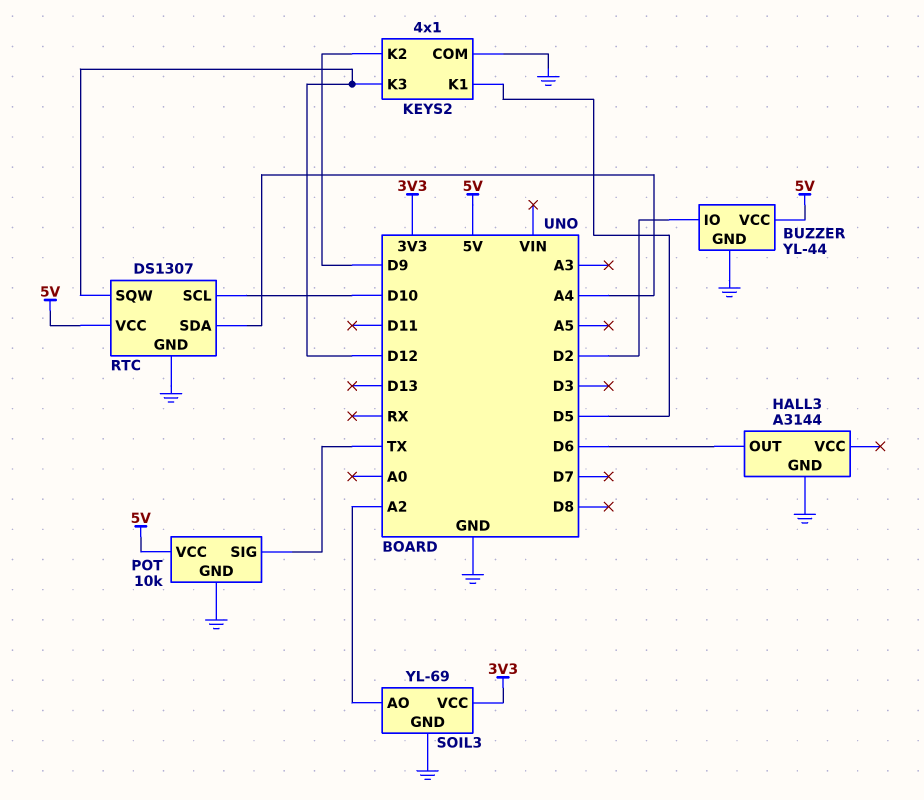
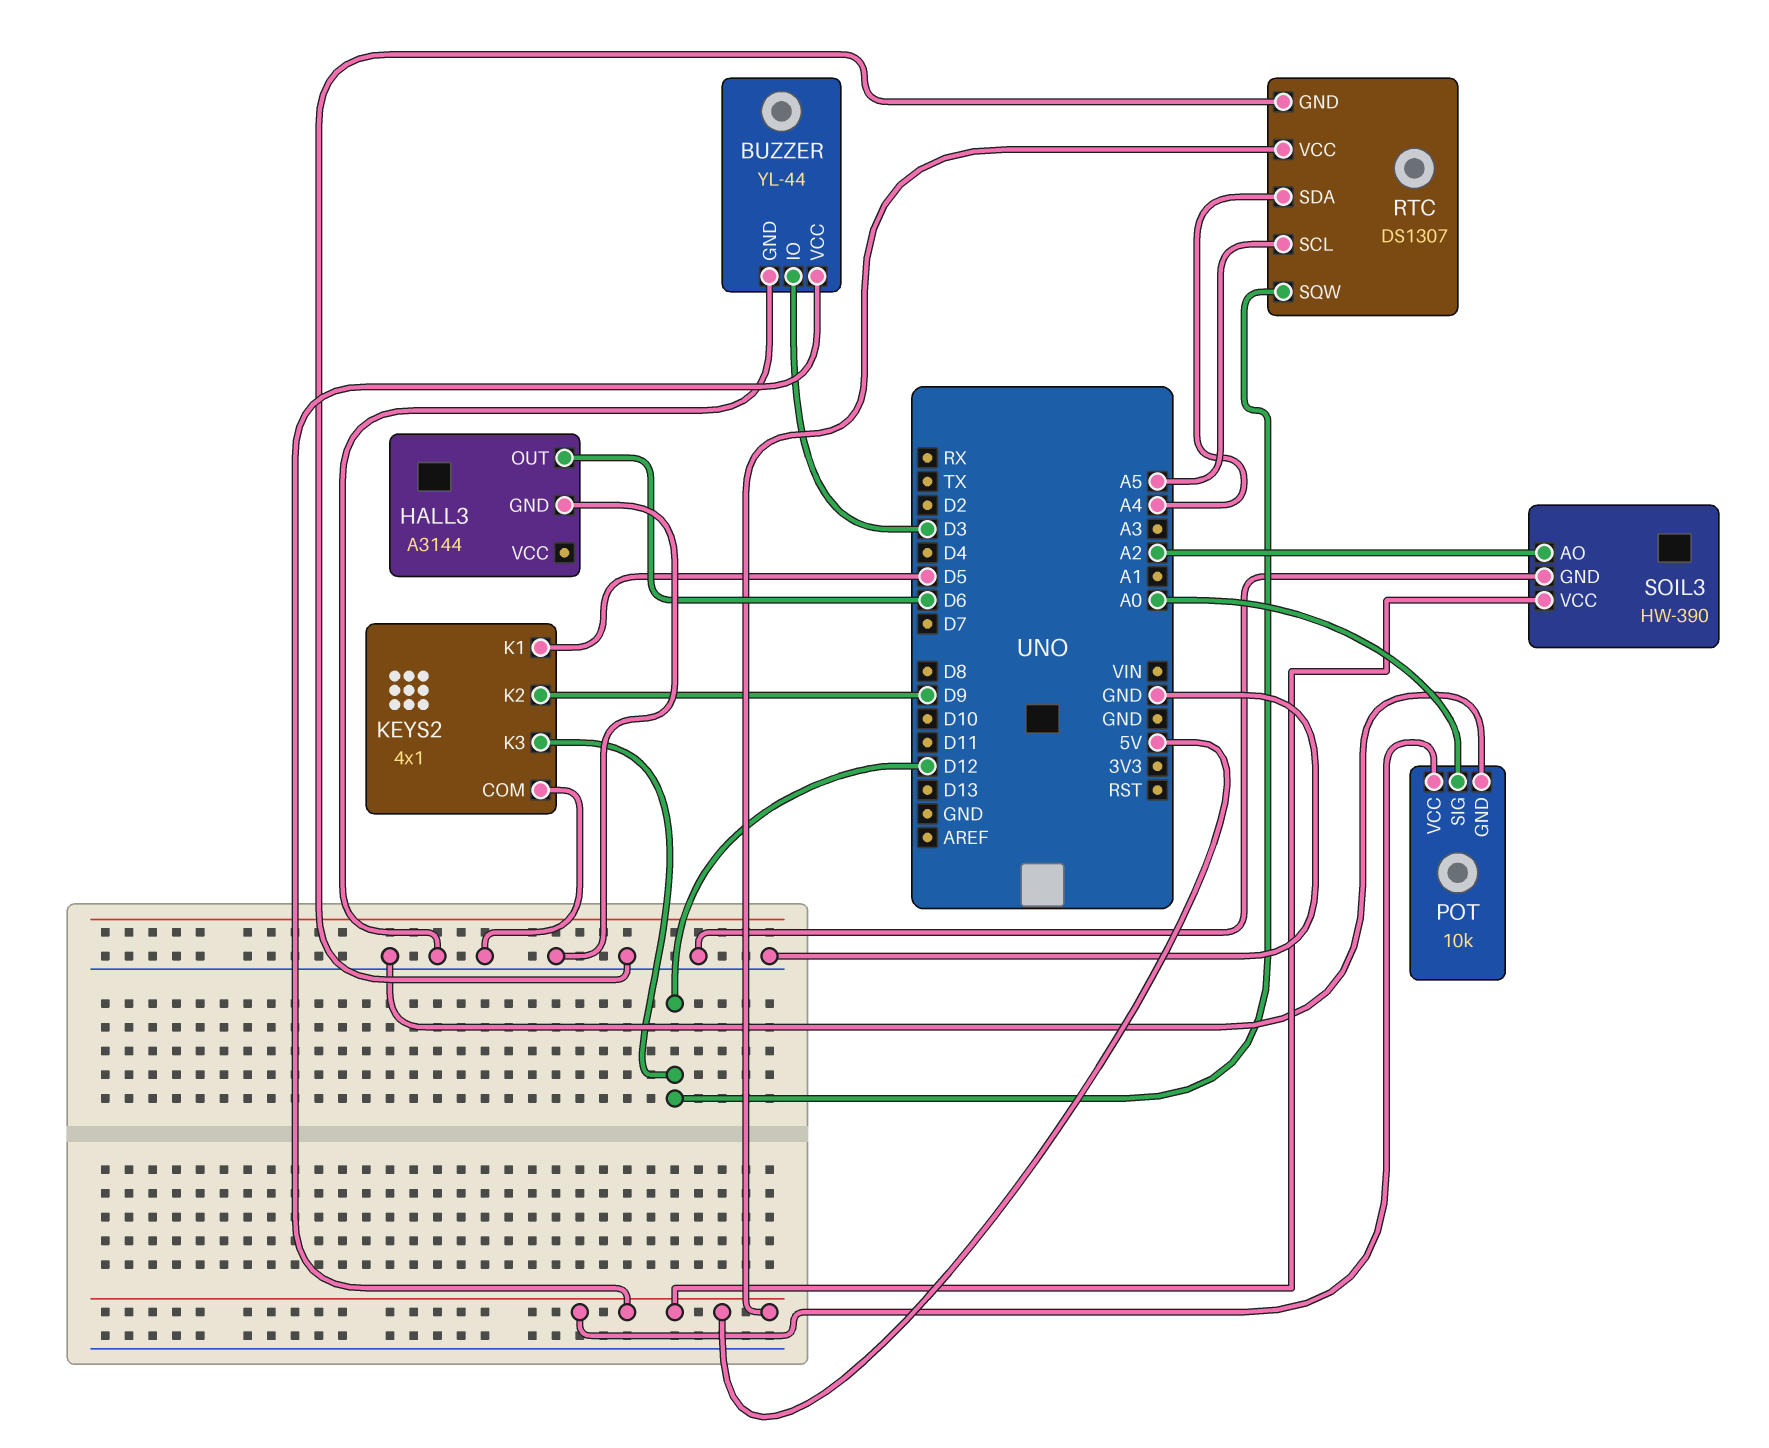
BUZZER pin IO: D2 -> D3
POT pin SIG: TX -> A0
RTC pin SCL: D10 -> A5
SOIL3: YL-69 -> HW-390
SOIL3 pin VCC: 3V3 -> 5V

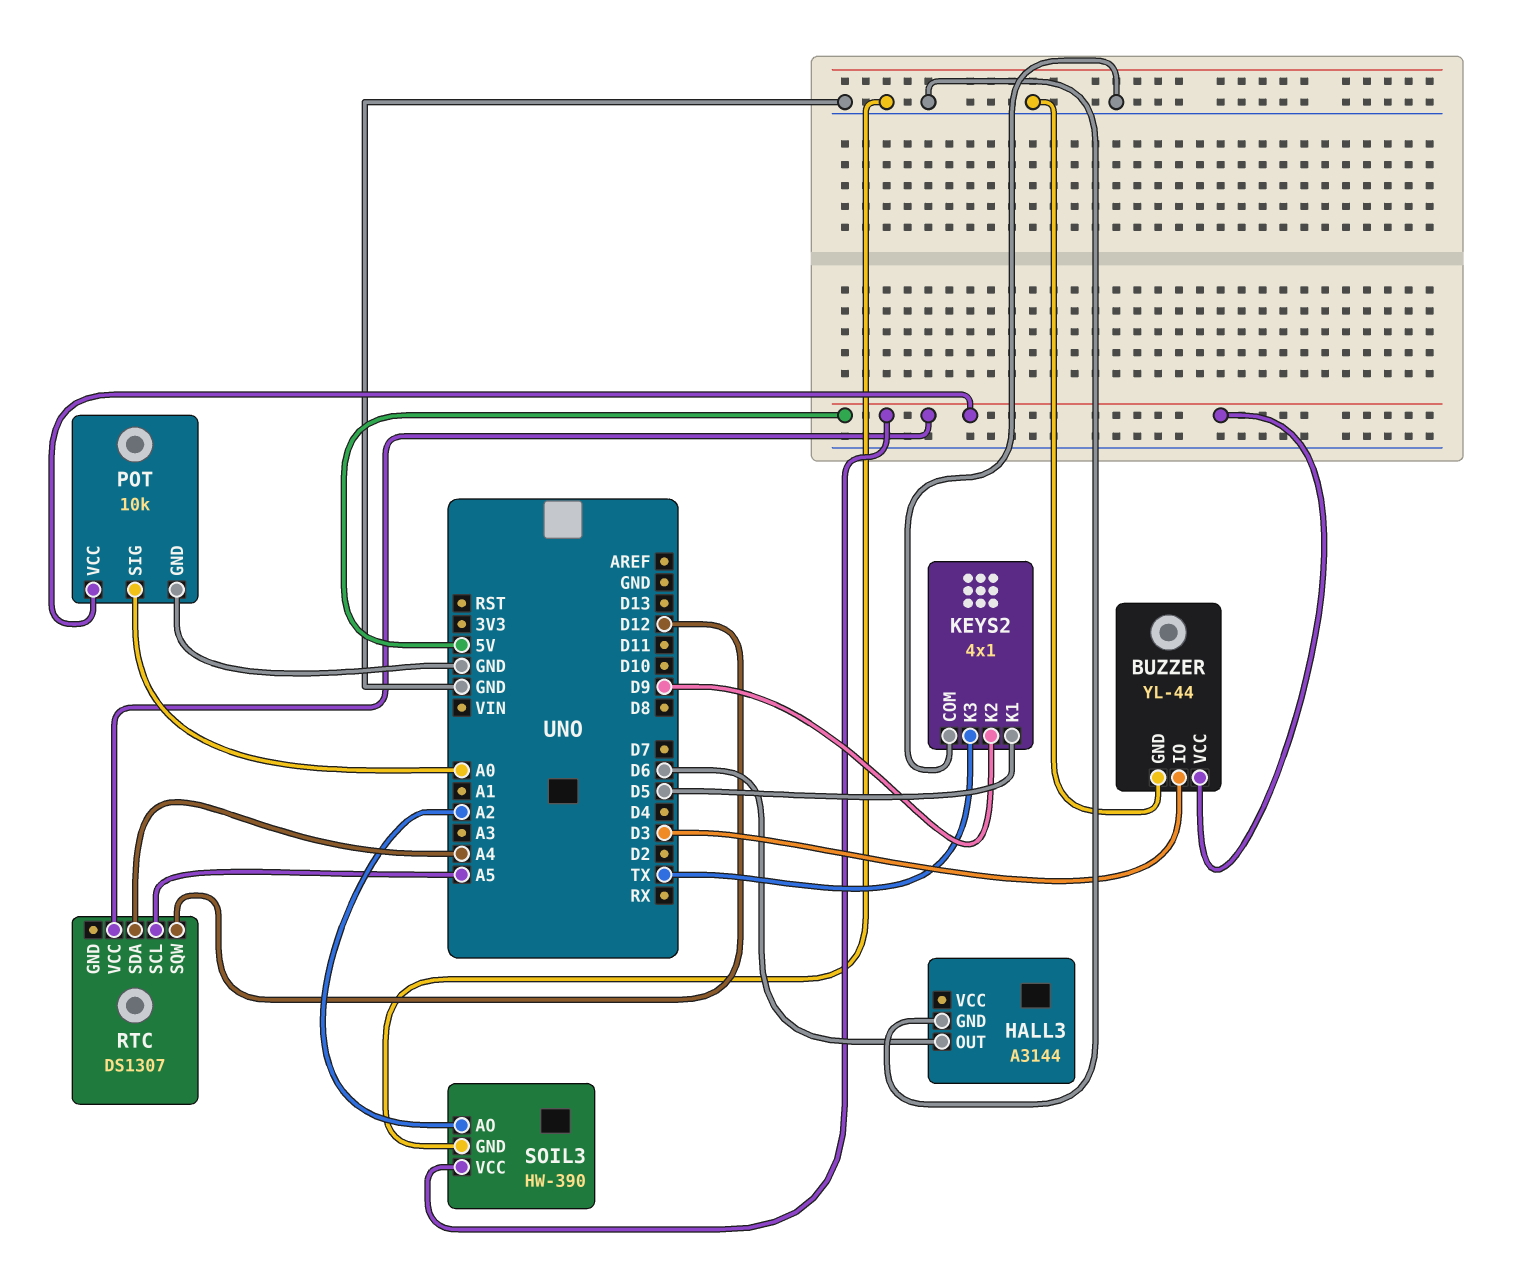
KEYS2 pin K3: D12 -> TX
RTC pin GND: GND -> none

